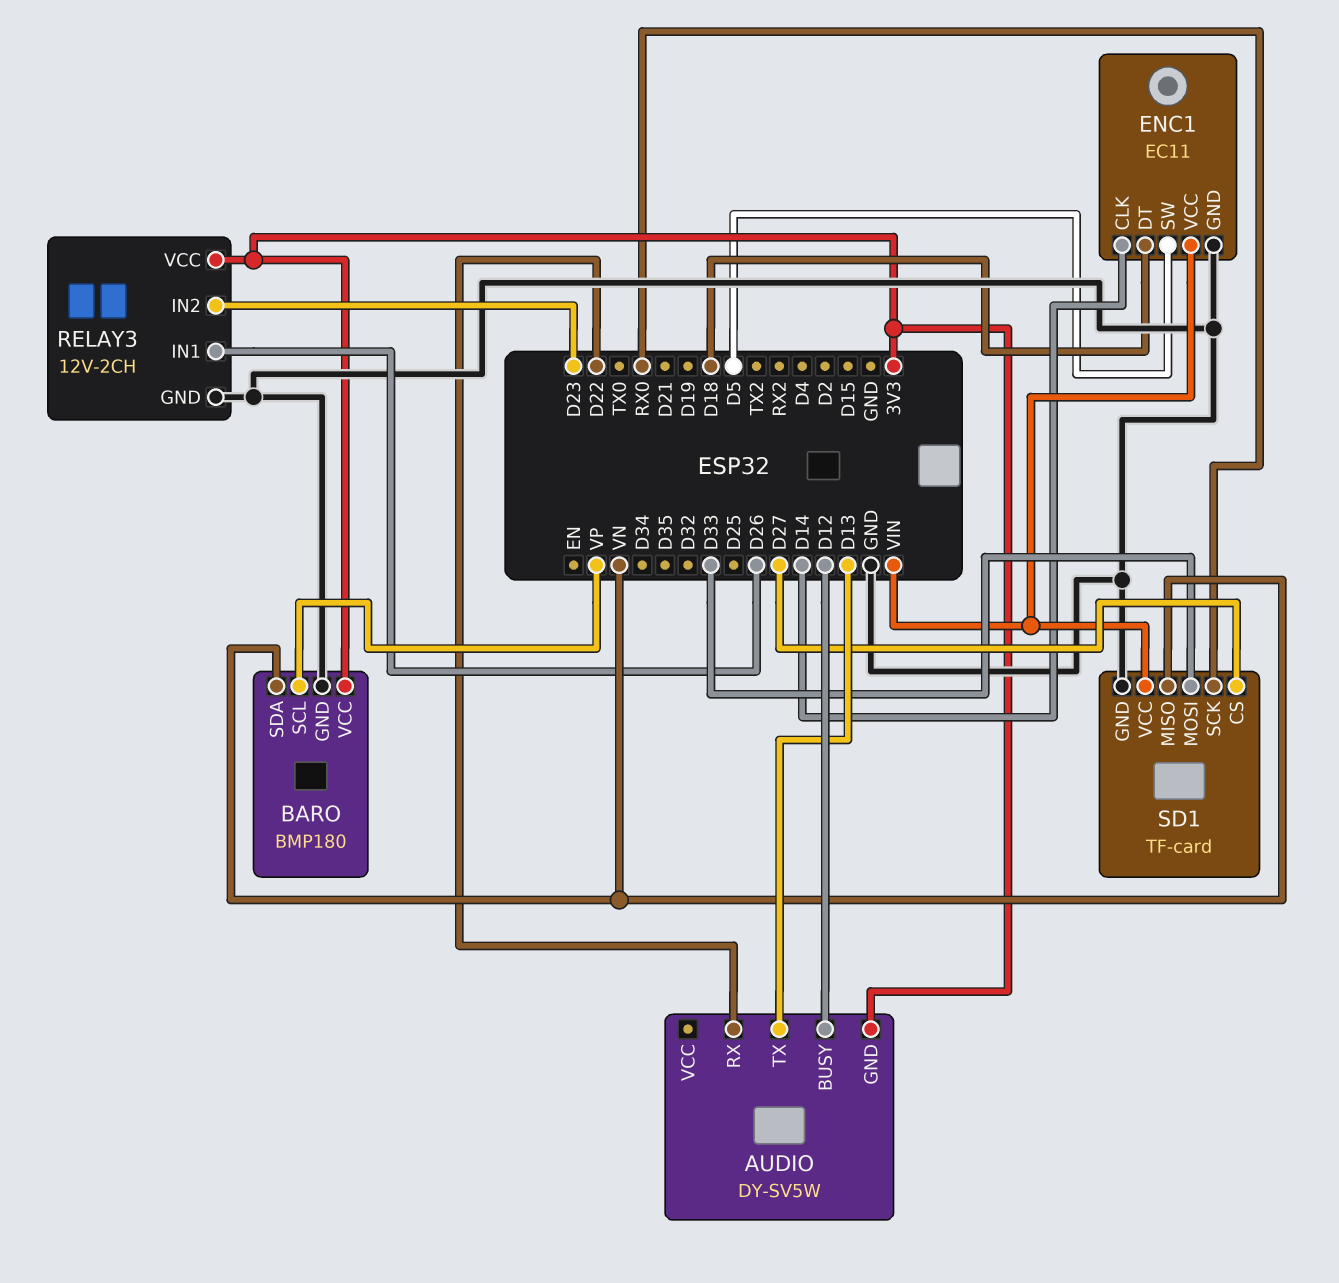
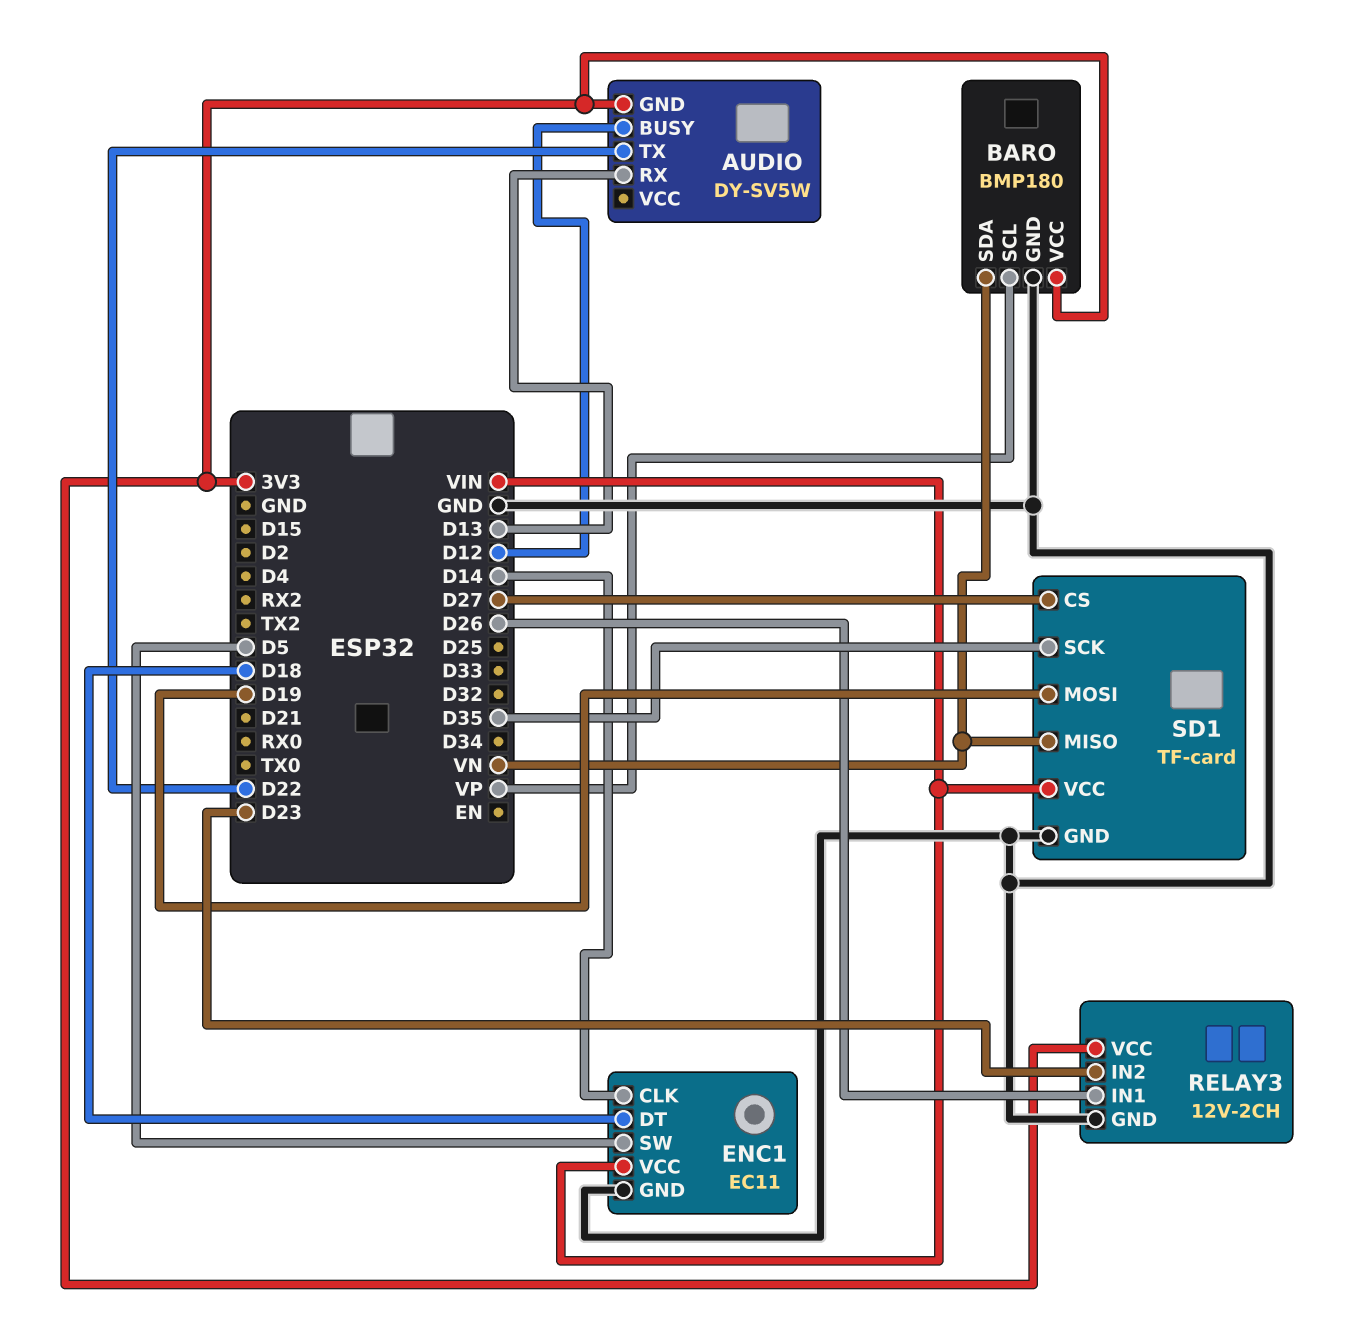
AUDIO pin RX: D22 -> D13
AUDIO pin TX: D13 -> D22
SD1 pin MOSI: D33 -> D19
SD1 pin SCK: RX0 -> D35

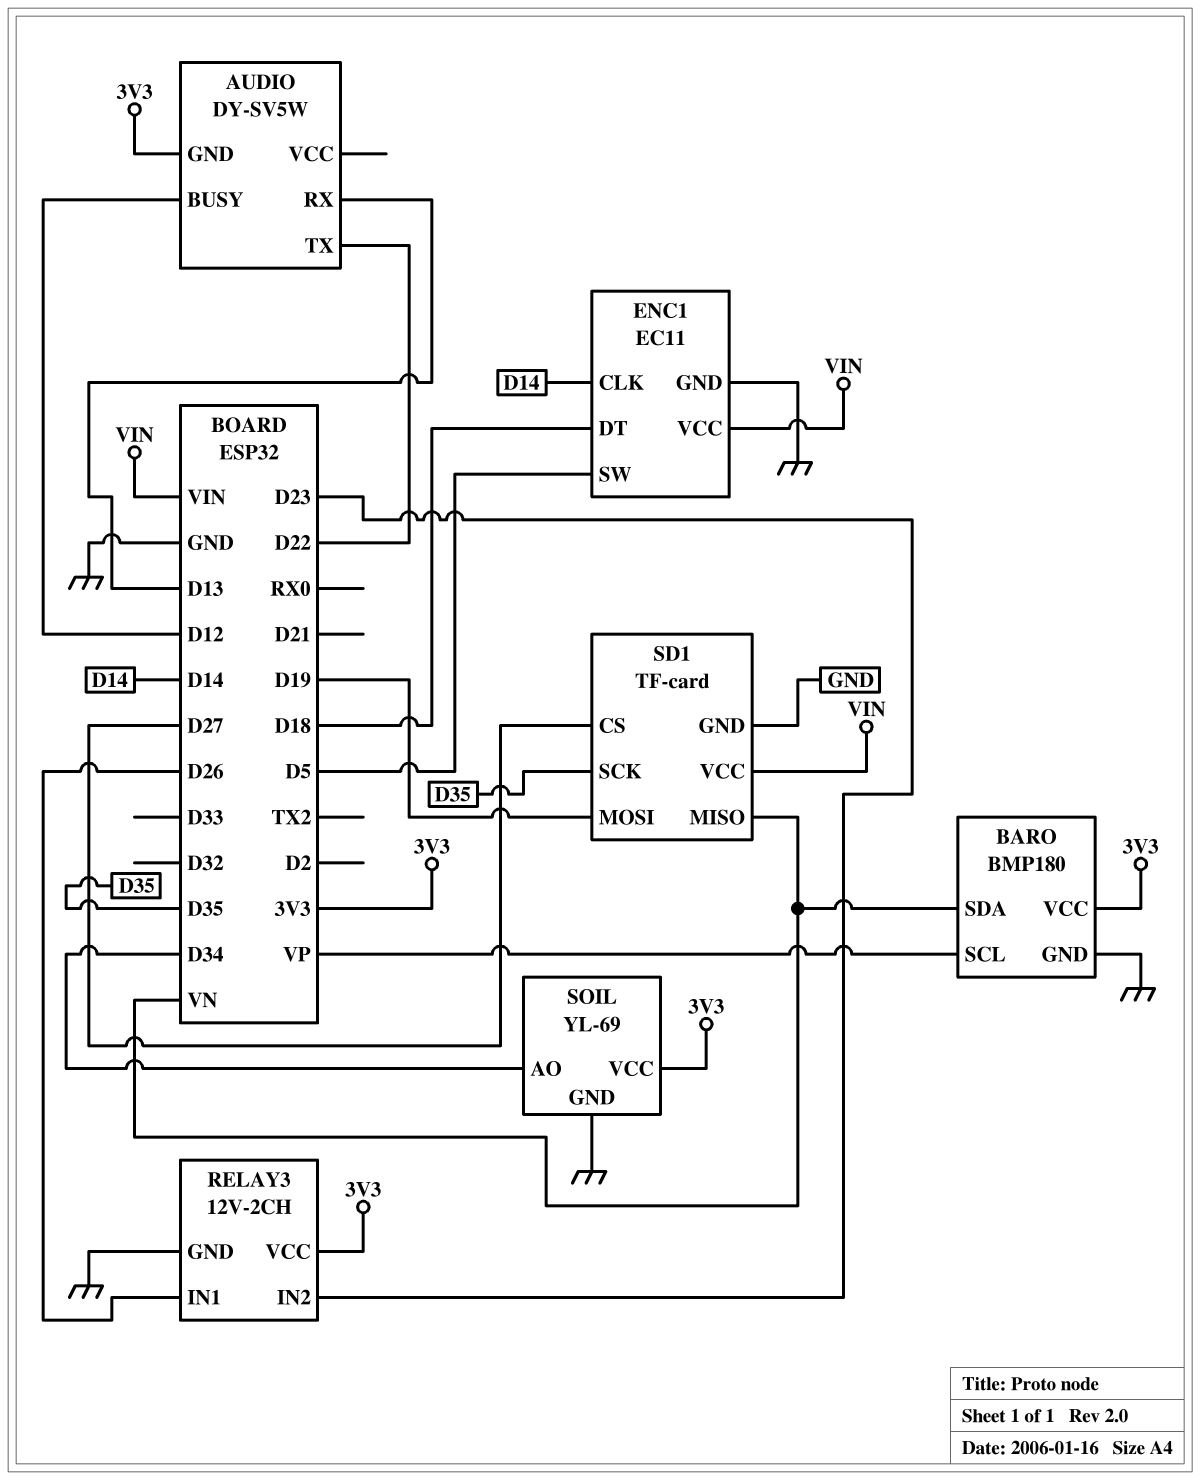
SOIL: none -> YL-69
SOIL pin AO: none -> D34
SOIL pin GND: none -> GND
SOIL pin VCC: none -> 3V3

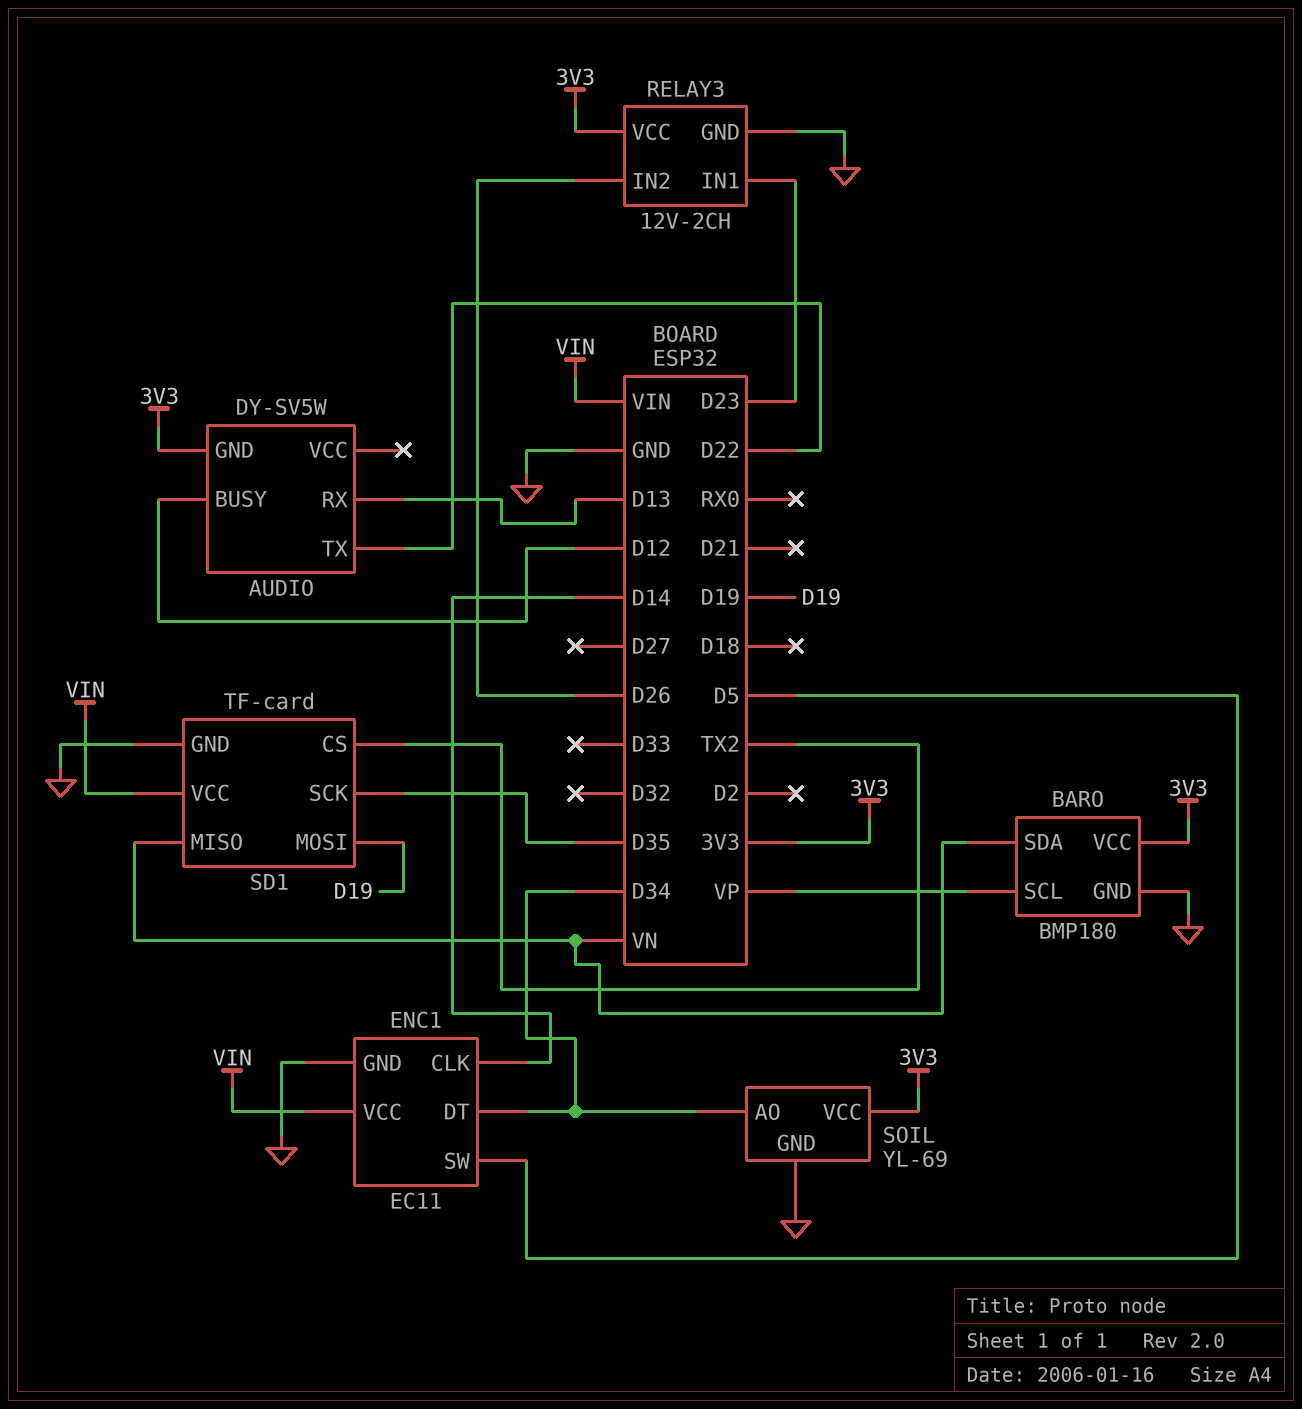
ENC1 pin DT: D18 -> D34
RELAY3 pin IN1: D26 -> D23
RELAY3 pin IN2: D23 -> D26
SD1 pin CS: D27 -> TX2

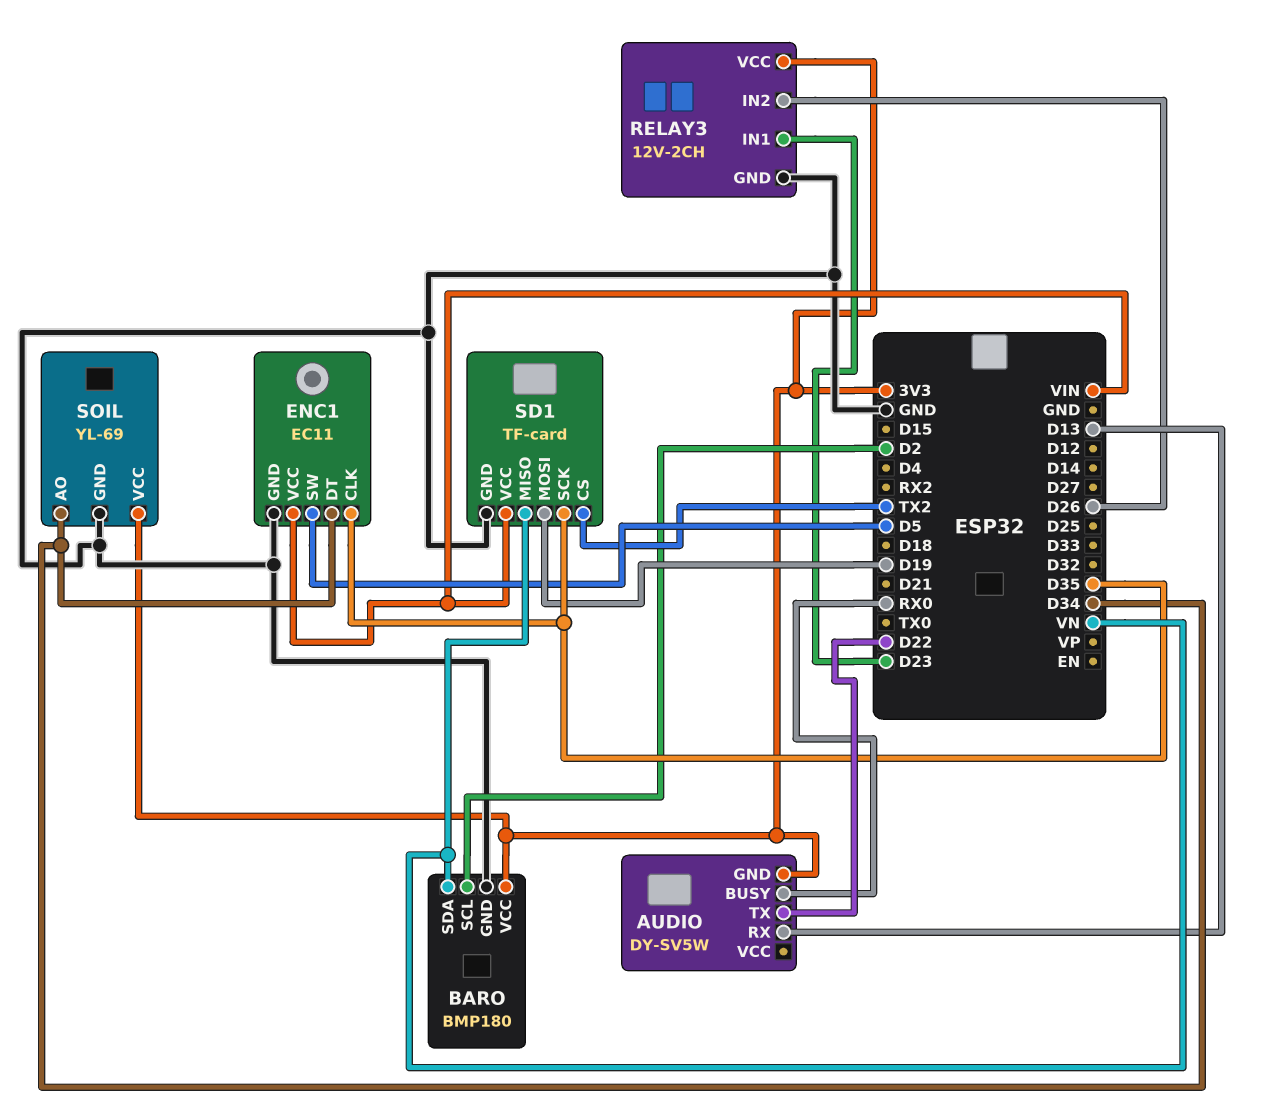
AUDIO pin BUSY: D12 -> RX0
BARO pin SCL: VP -> D2
ENC1 pin CLK: D14 -> D35

